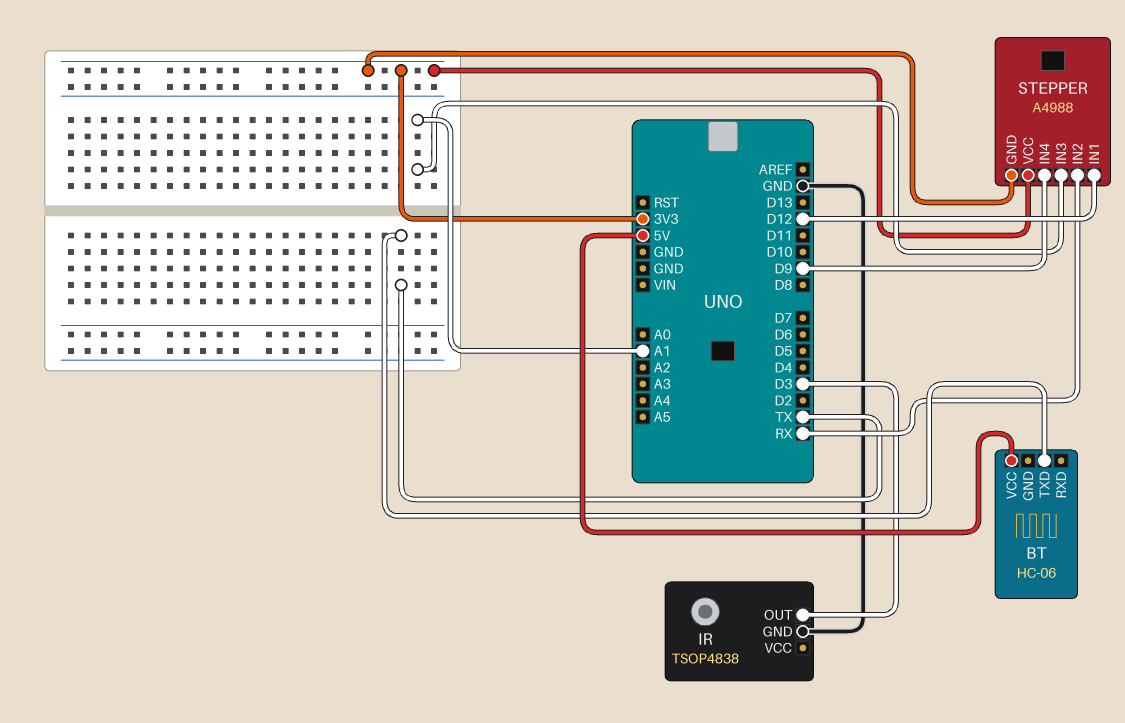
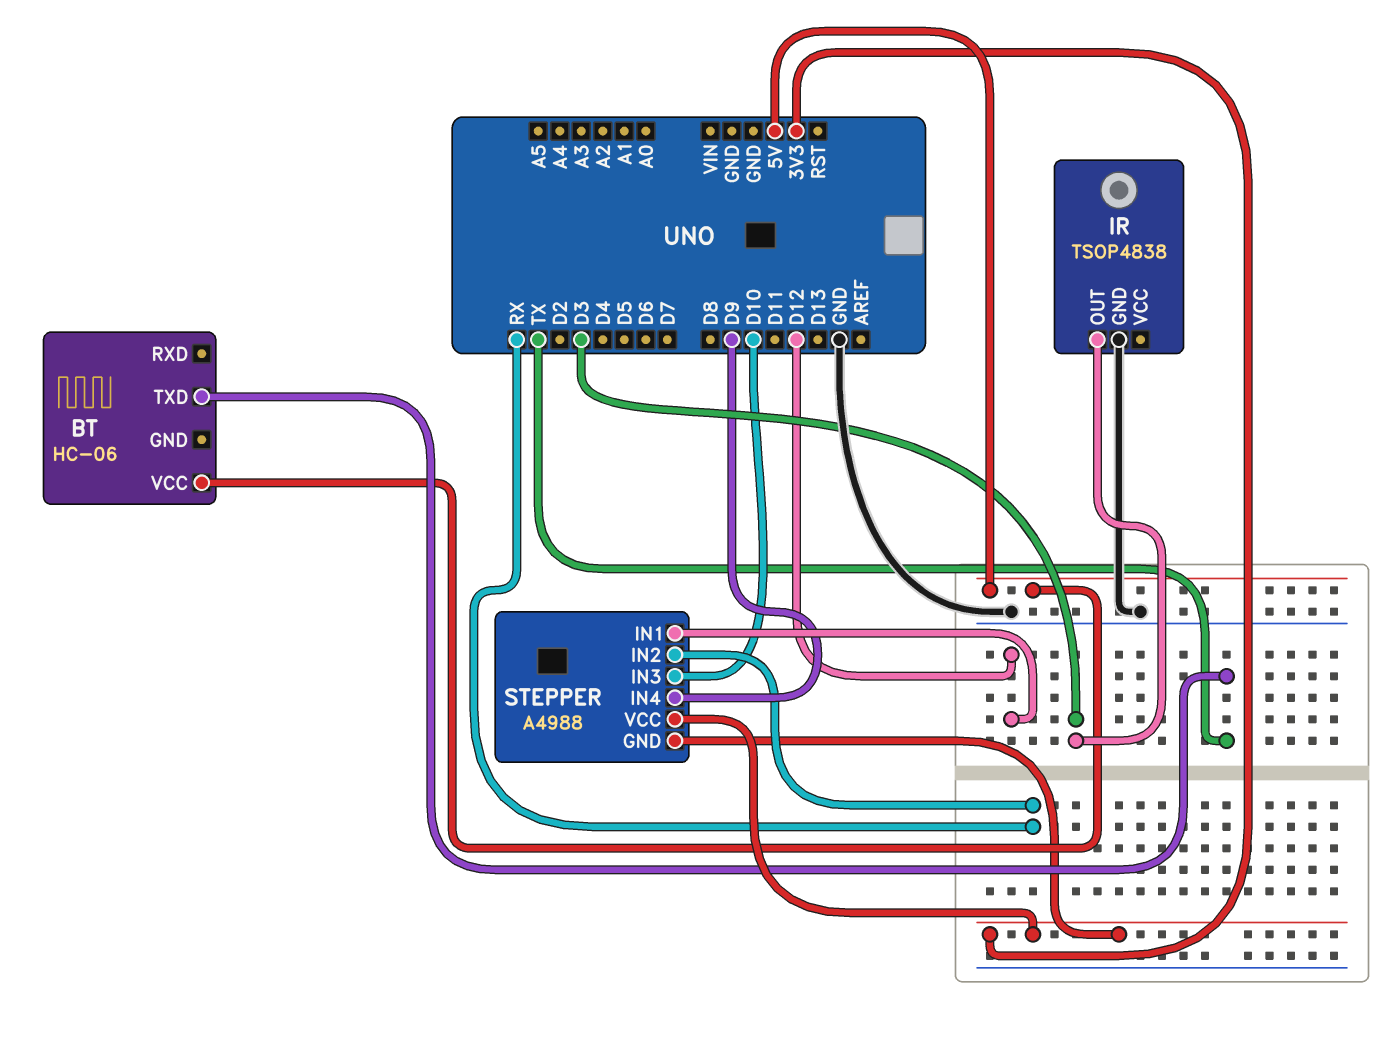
STEPPER pin IN3: A1 -> D10

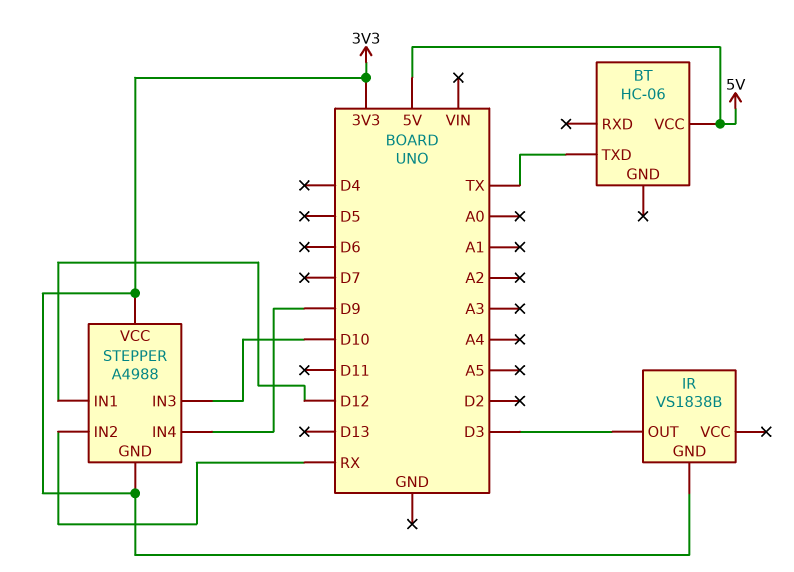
IR: TSOP4838 -> VS1838B
IR pin GND: GND -> 3V3

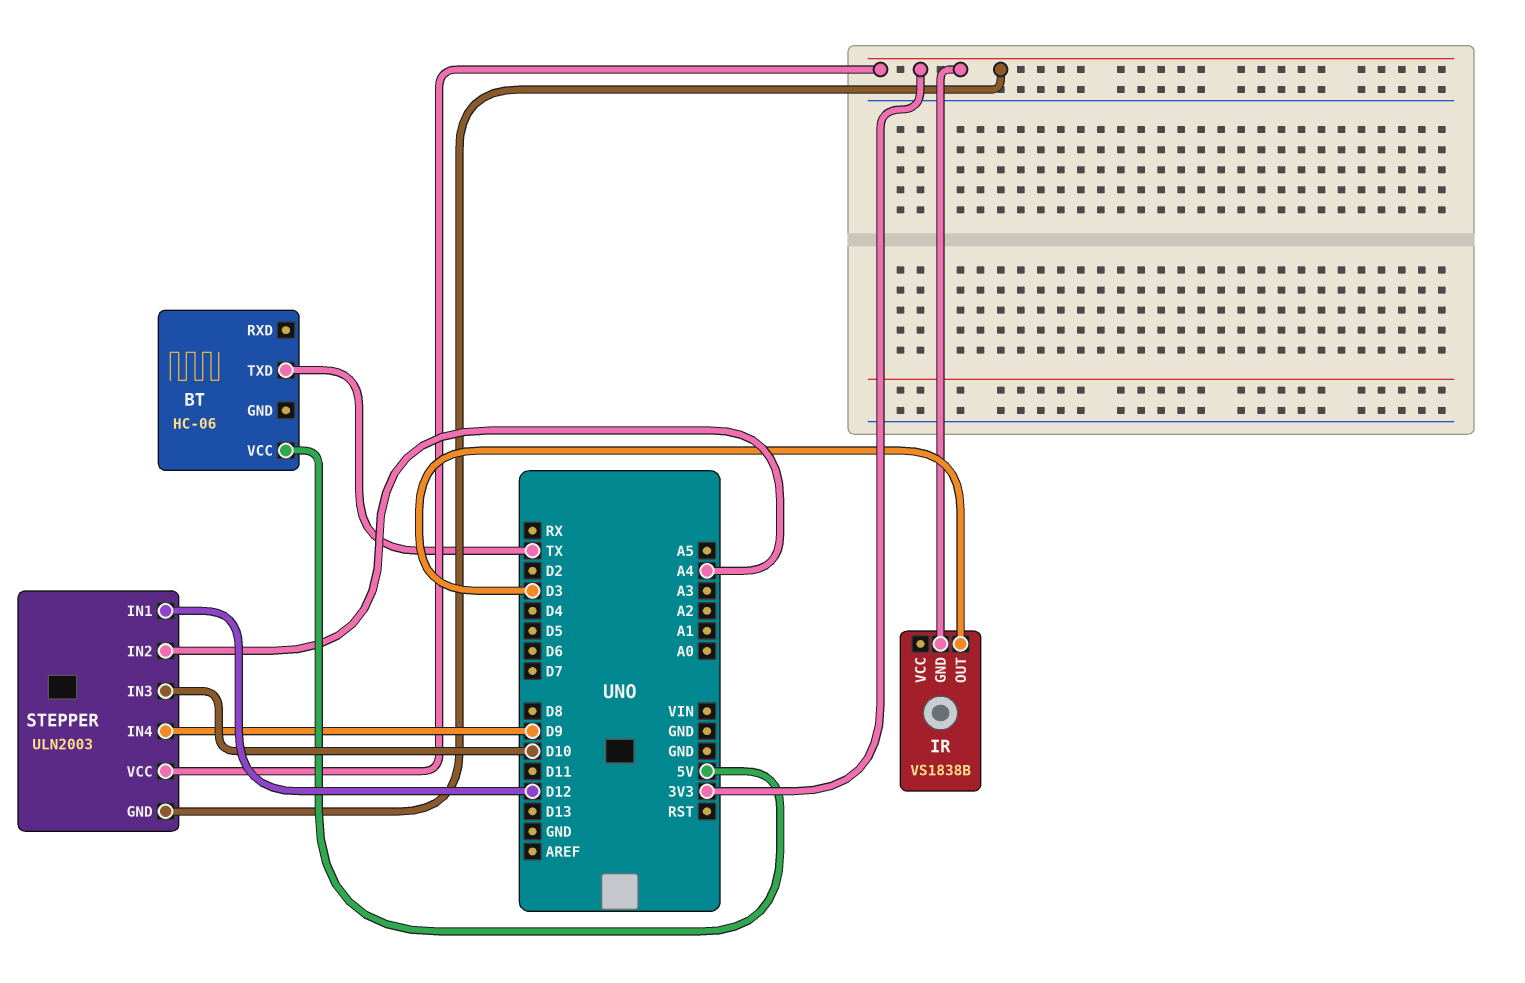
STEPPER: A4988 -> ULN2003
STEPPER pin IN2: RX -> A4

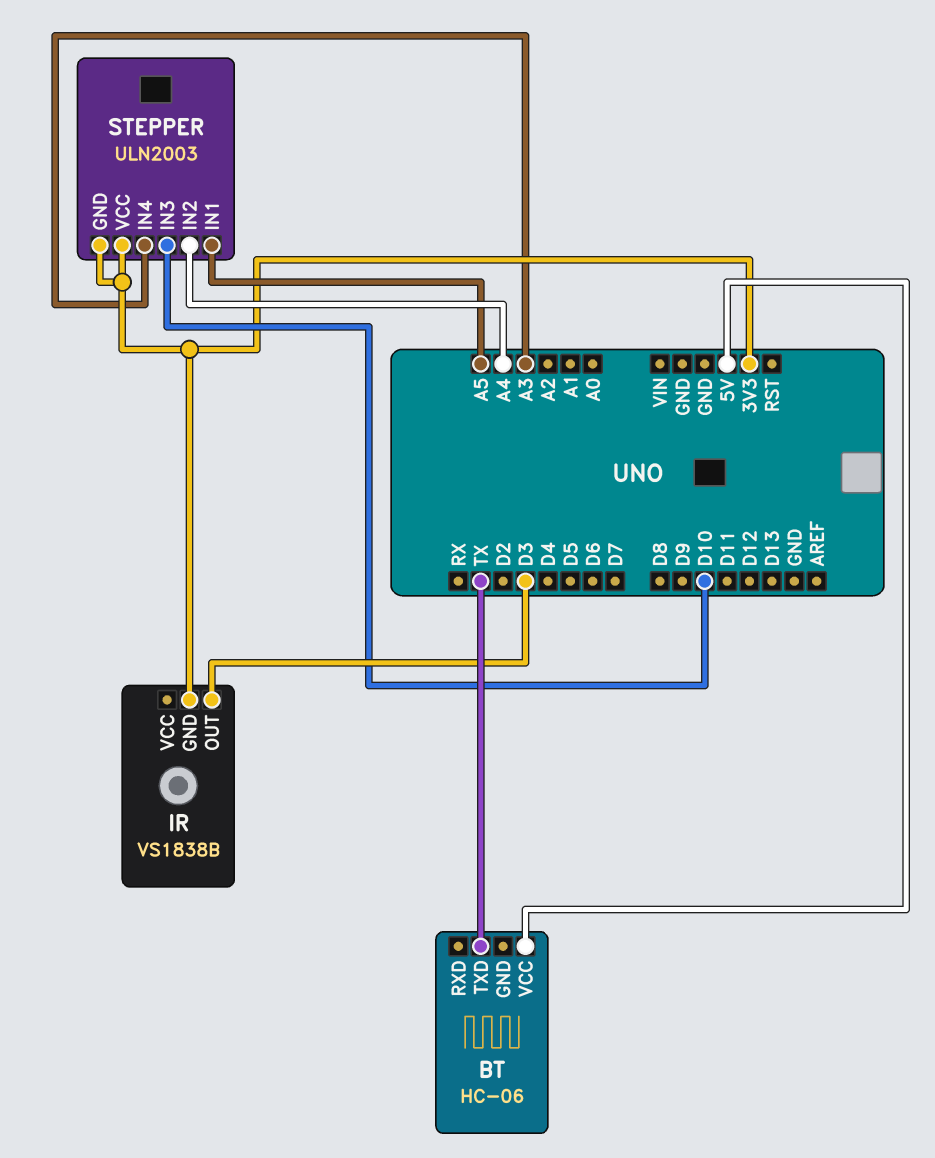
STEPPER pin IN1: D12 -> A5
STEPPER pin IN4: D9 -> A3

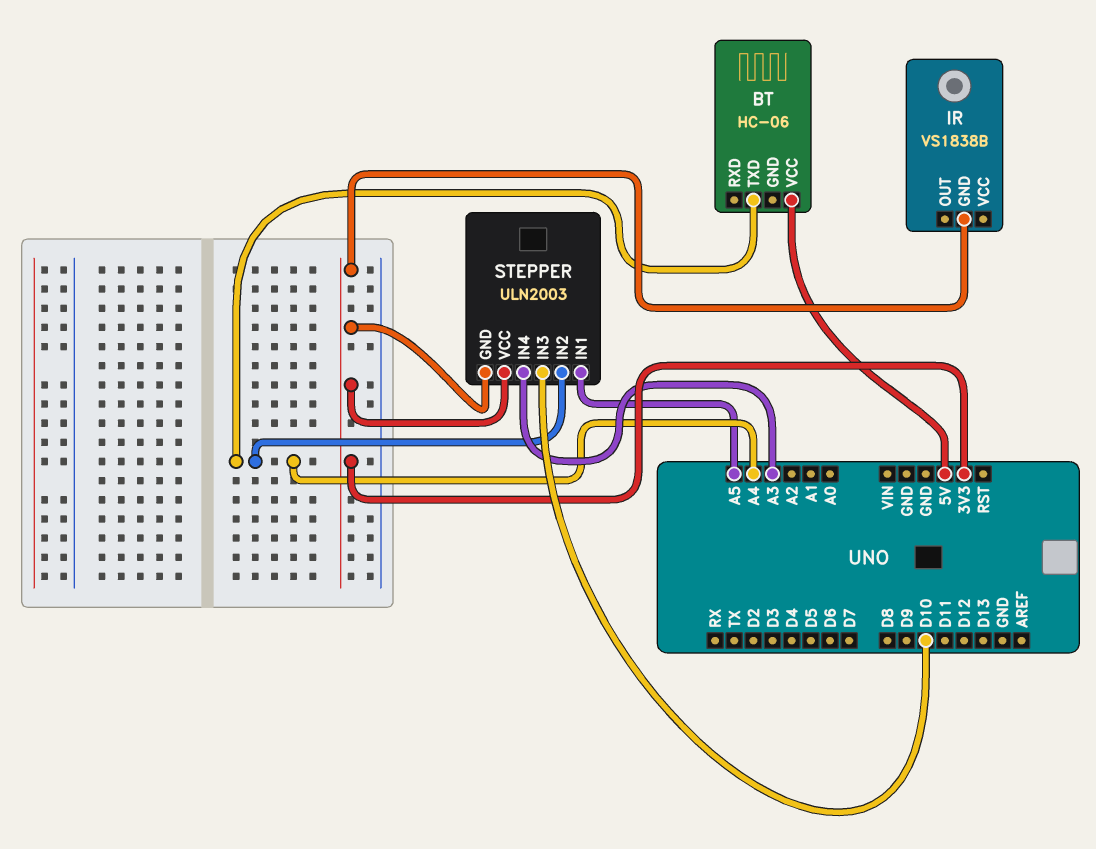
BT pin TXD: TX -> A4
IR pin OUT: D3 -> none

